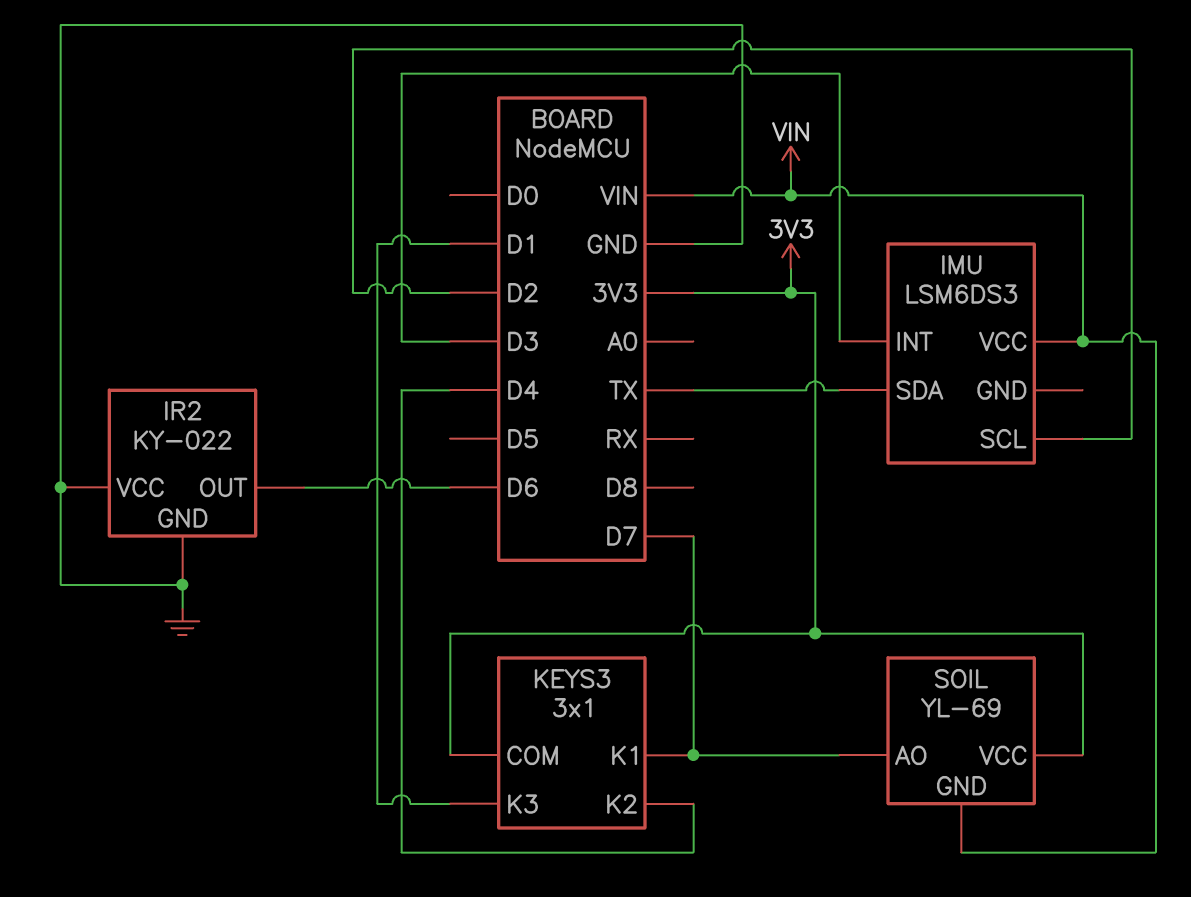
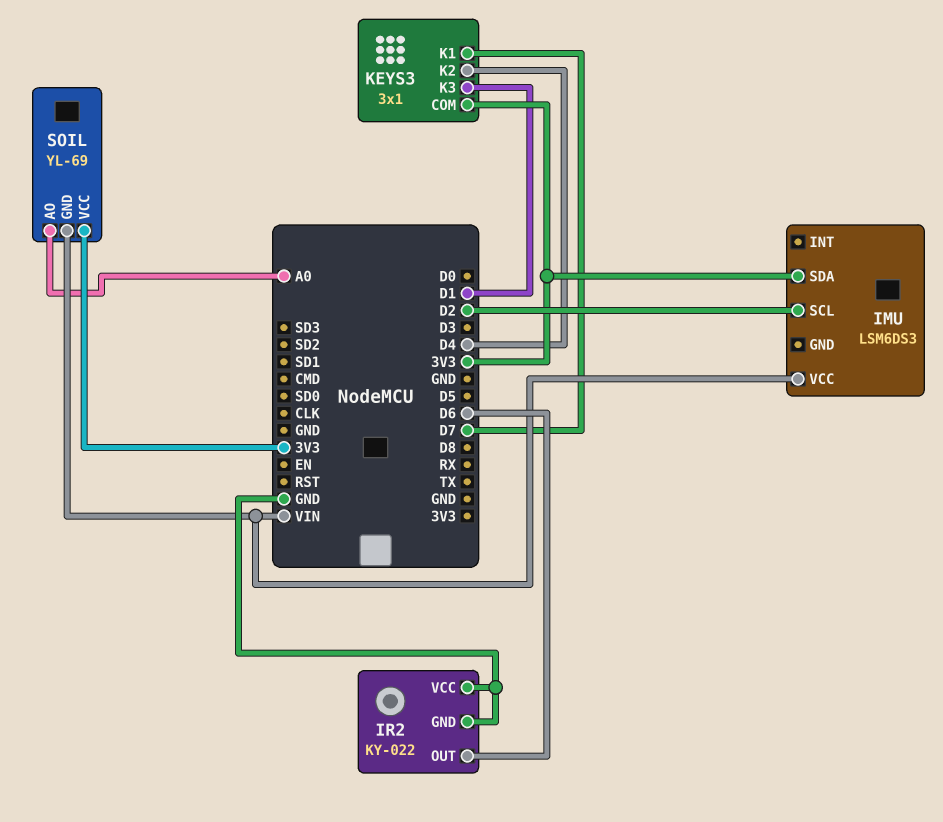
IMU pin INT: D3 -> none
IMU pin SDA: TX -> 3V3
SOIL pin AO: D7 -> A0

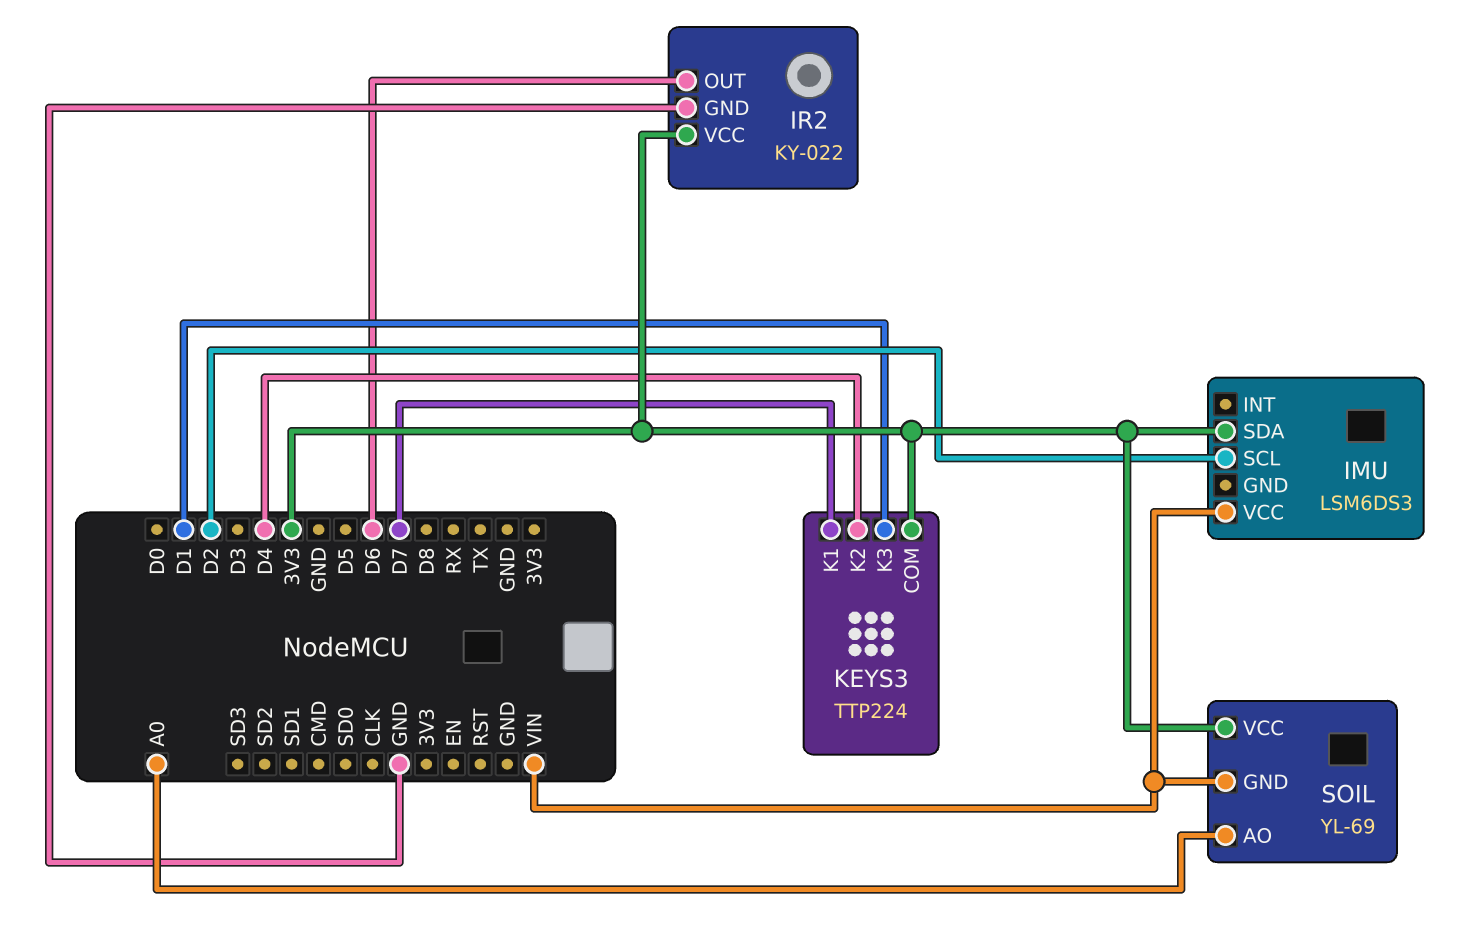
IR2 pin VCC: GND -> 3V3
KEYS3: 3x1 -> TTP224

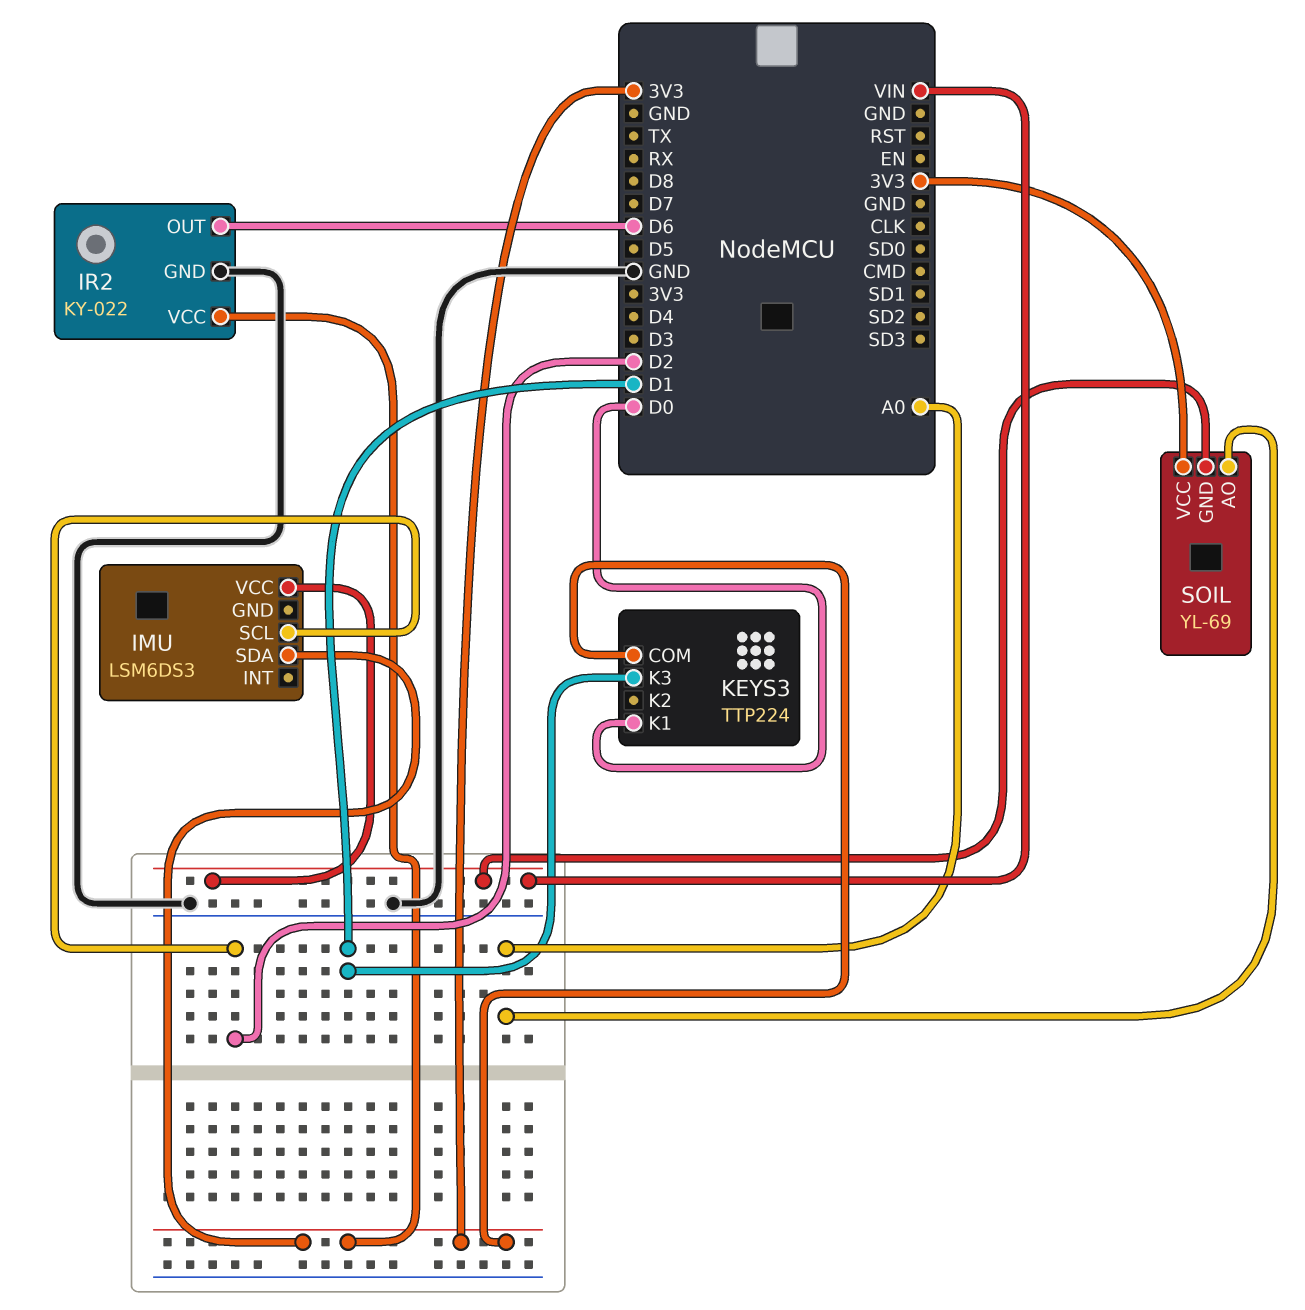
KEYS3 pin K1: D7 -> D0
KEYS3 pin K2: D4 -> none

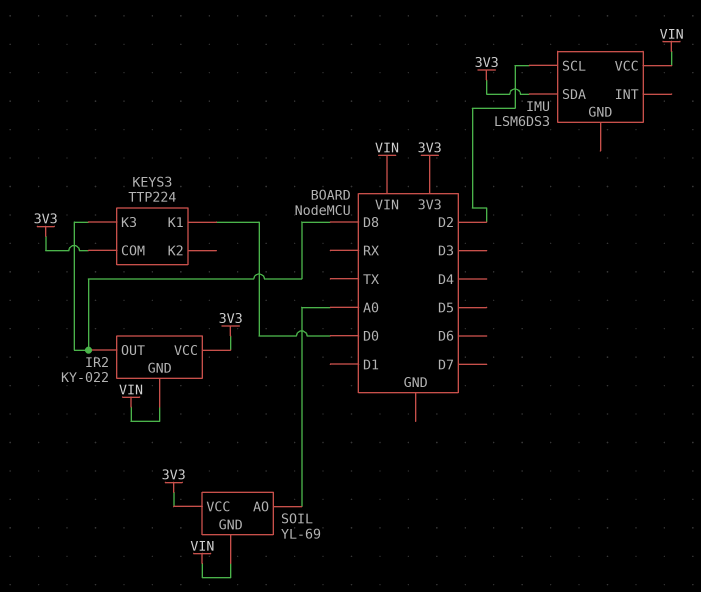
IR2 pin GND: GND -> VIN
IR2 pin OUT: D6 -> D8
KEYS3 pin K3: D1 -> D8

